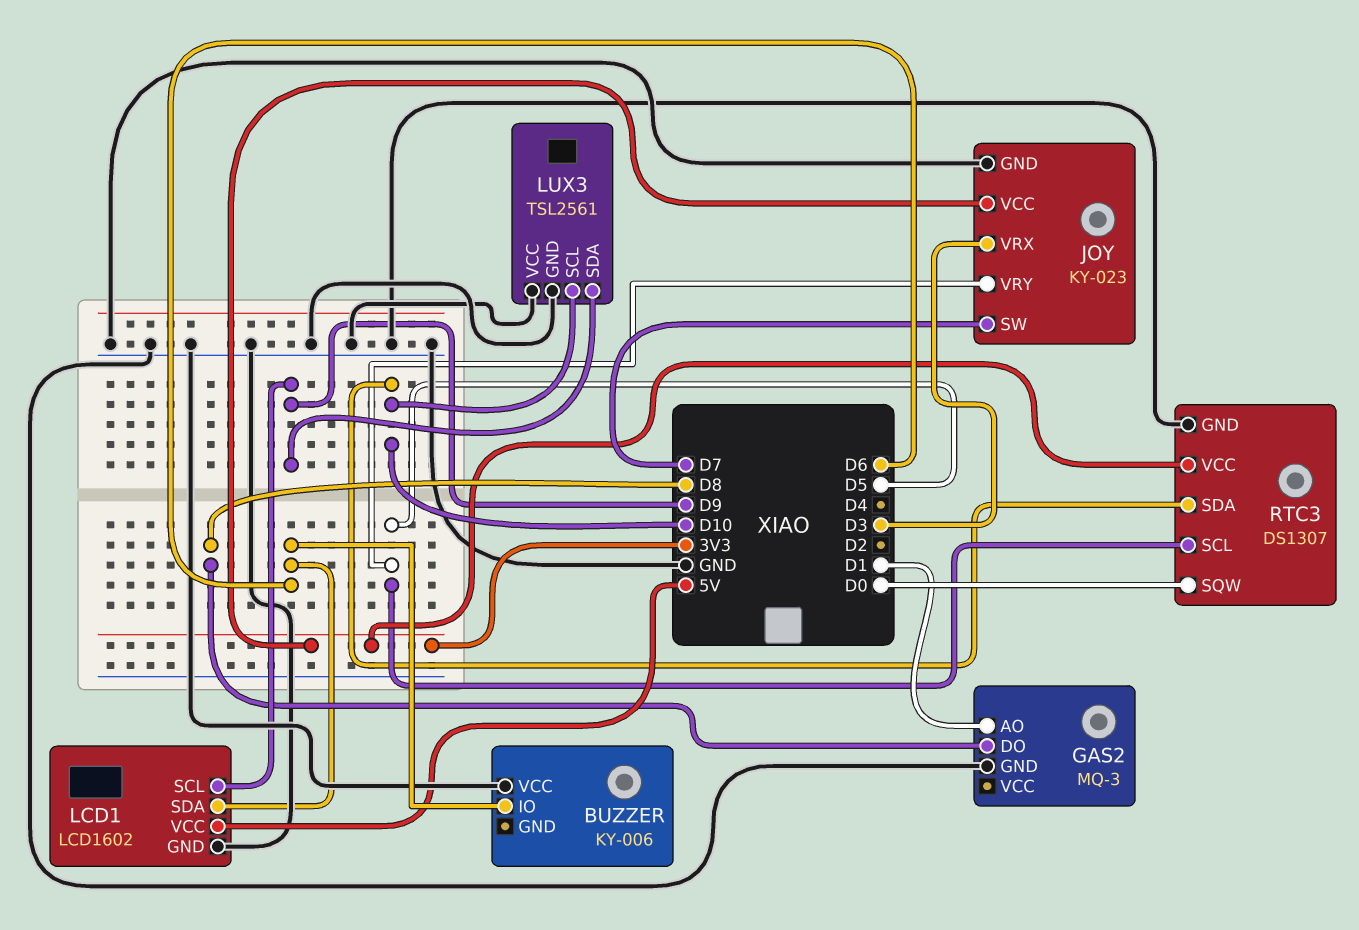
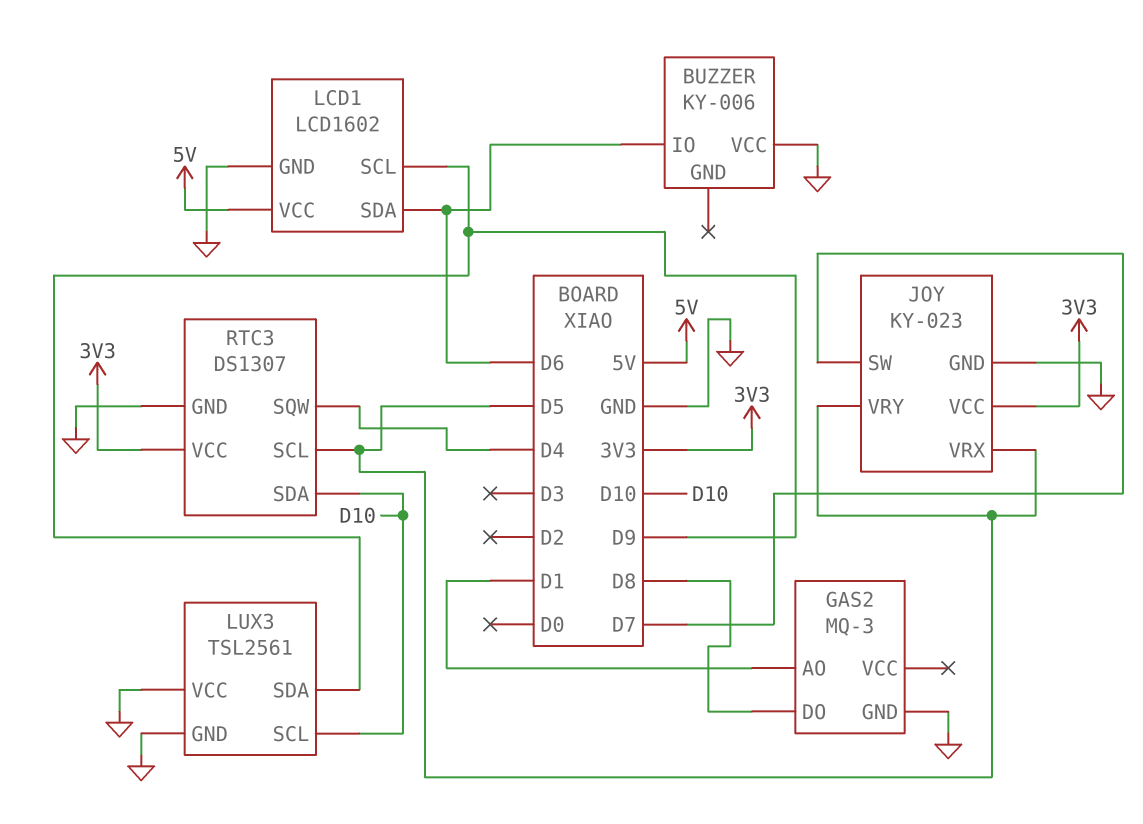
JOY pin VRX: D3 -> D5
RTC3 pin SQW: D0 -> D4

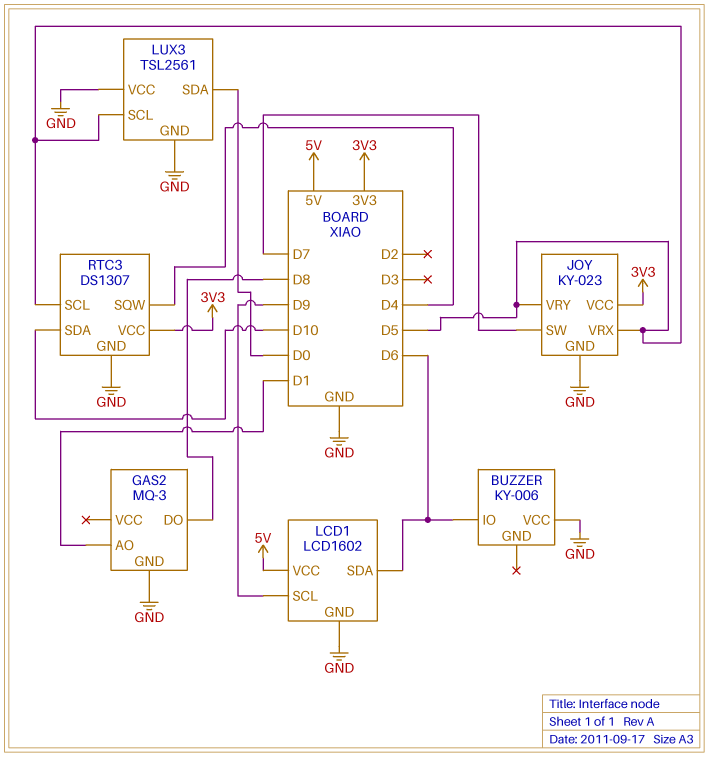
LUX3 pin SCL: D10 -> D5
LUX3 pin SDA: D9 -> D0

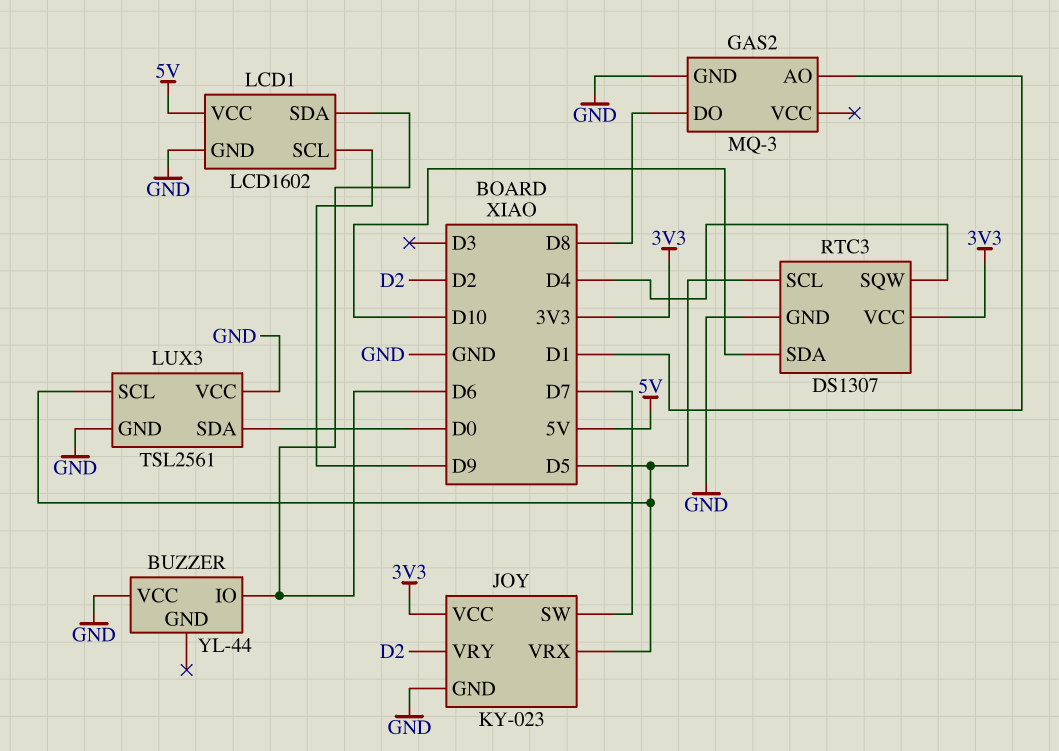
BUZZER: KY-006 -> YL-44
JOY pin VRY: D5 -> D2

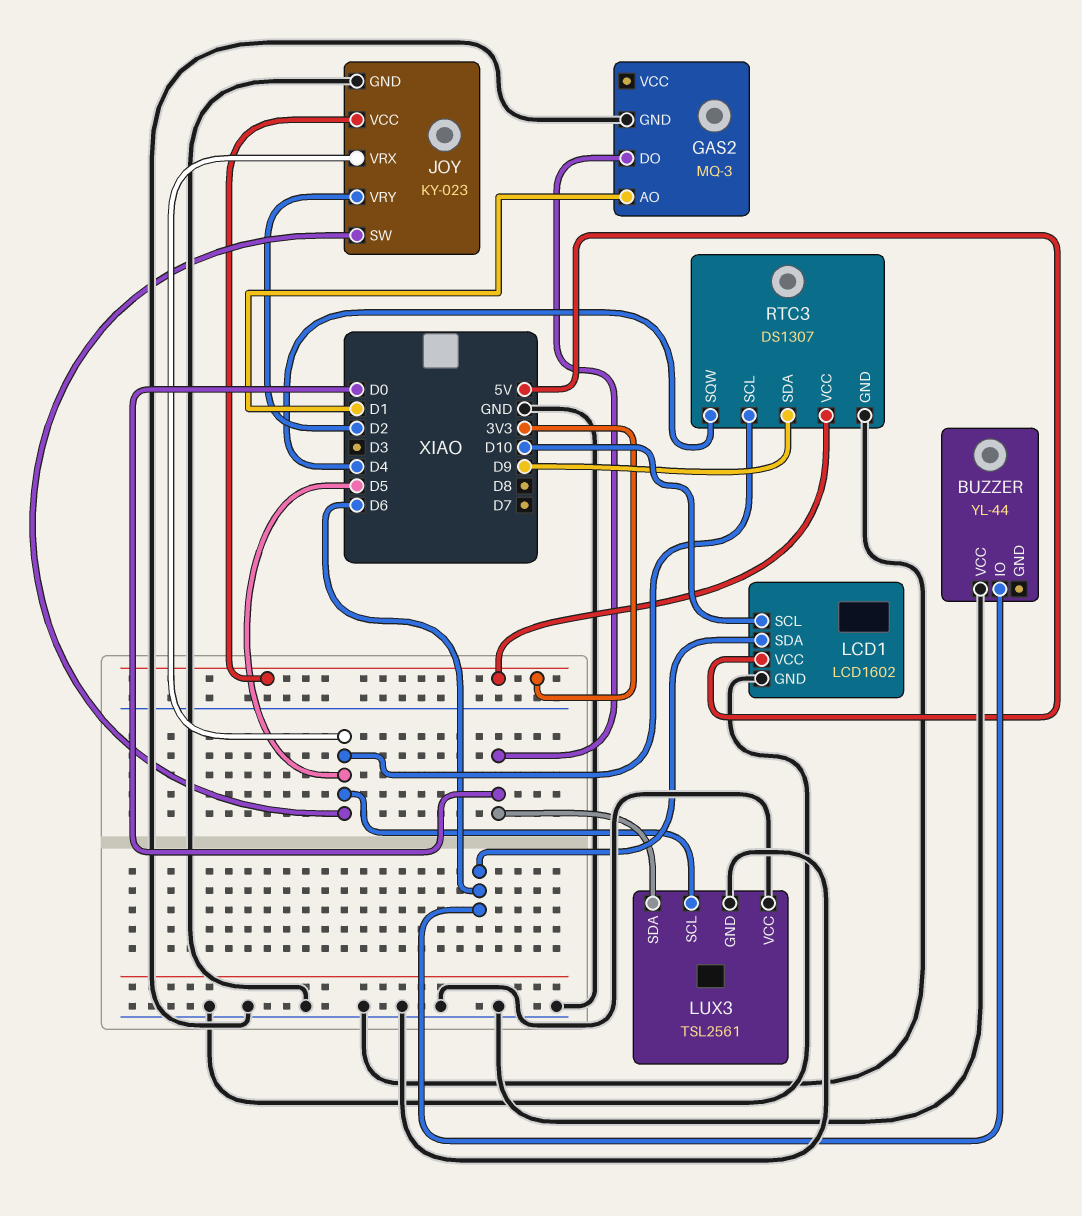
GAS2 pin DO: D8 -> D0
JOY pin SW: D7 -> D5
LCD1 pin SCL: D9 -> D10
RTC3 pin SDA: D10 -> D9

